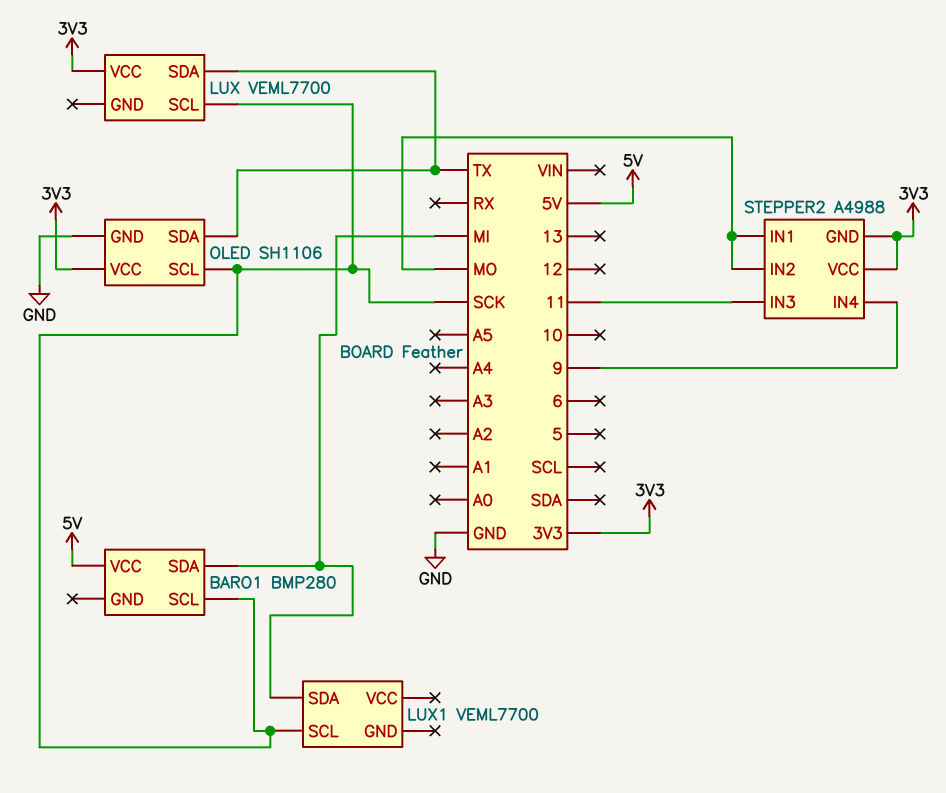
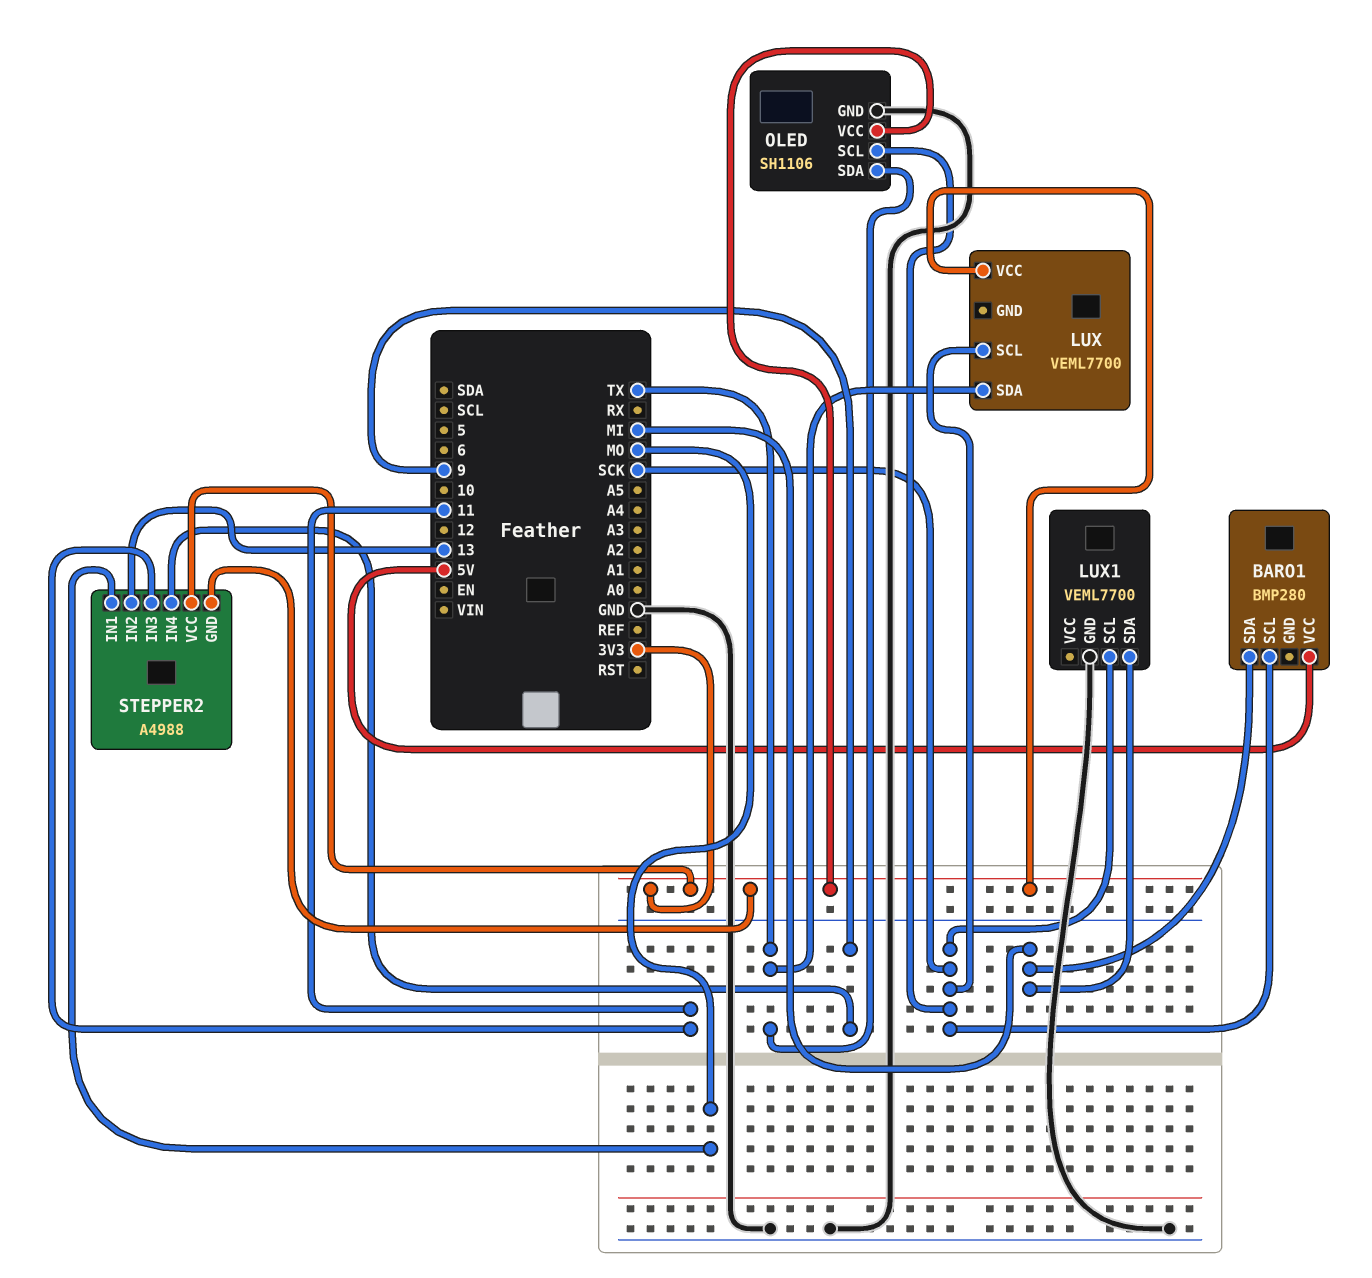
LUX1 pin GND: none -> GND
STEPPER2 pin IN2: MO -> 13

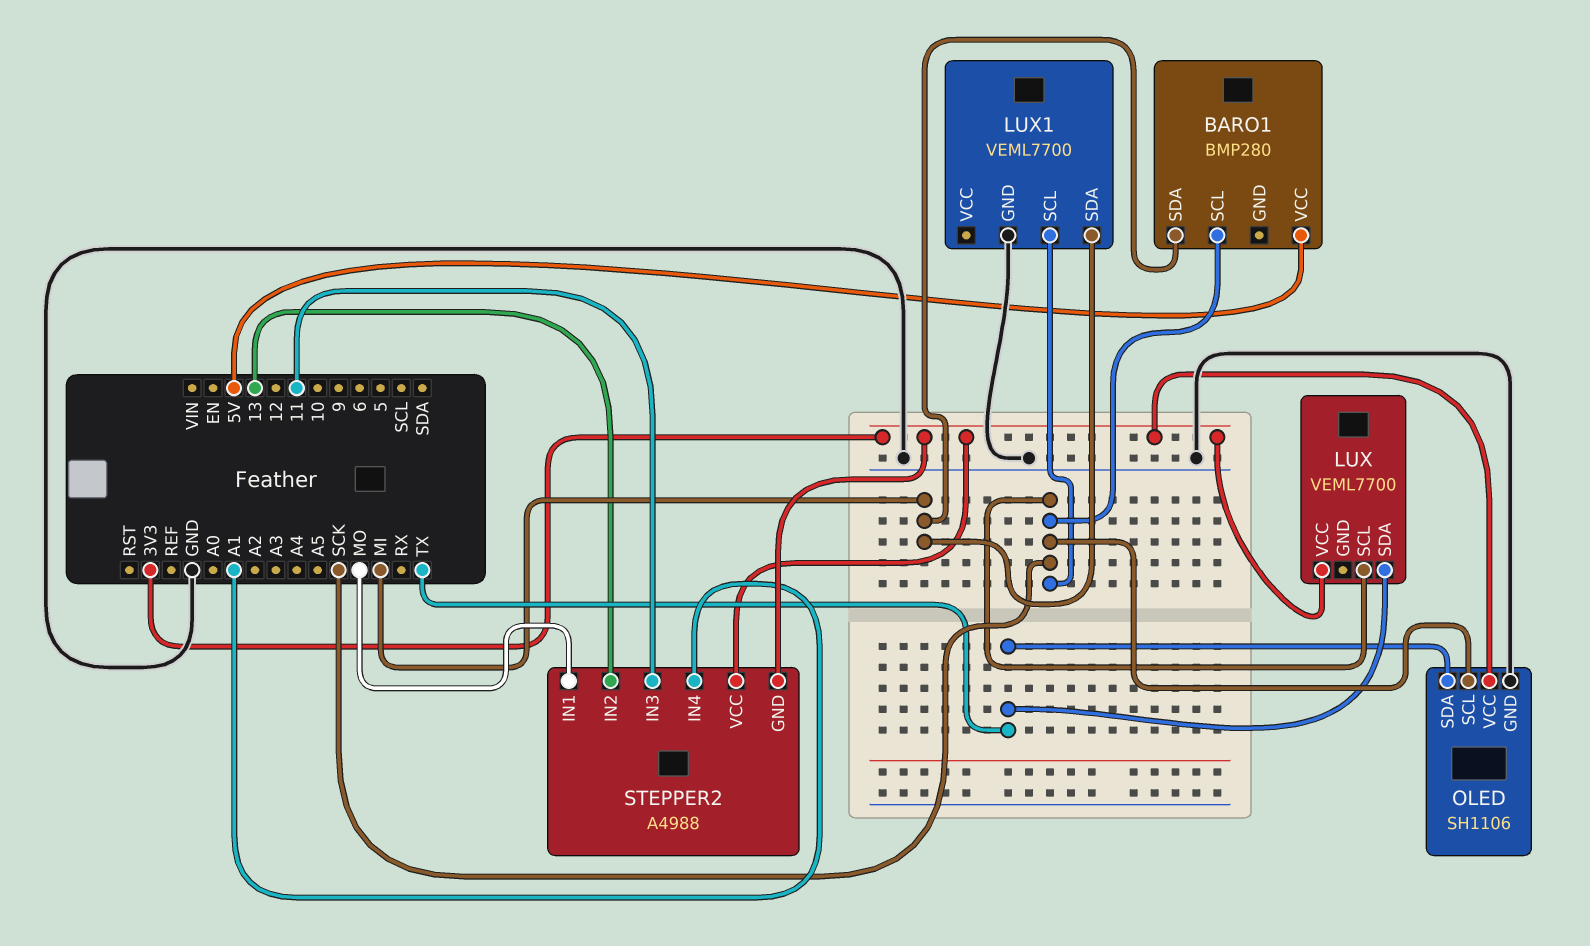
STEPPER2 pin IN4: 9 -> A1

